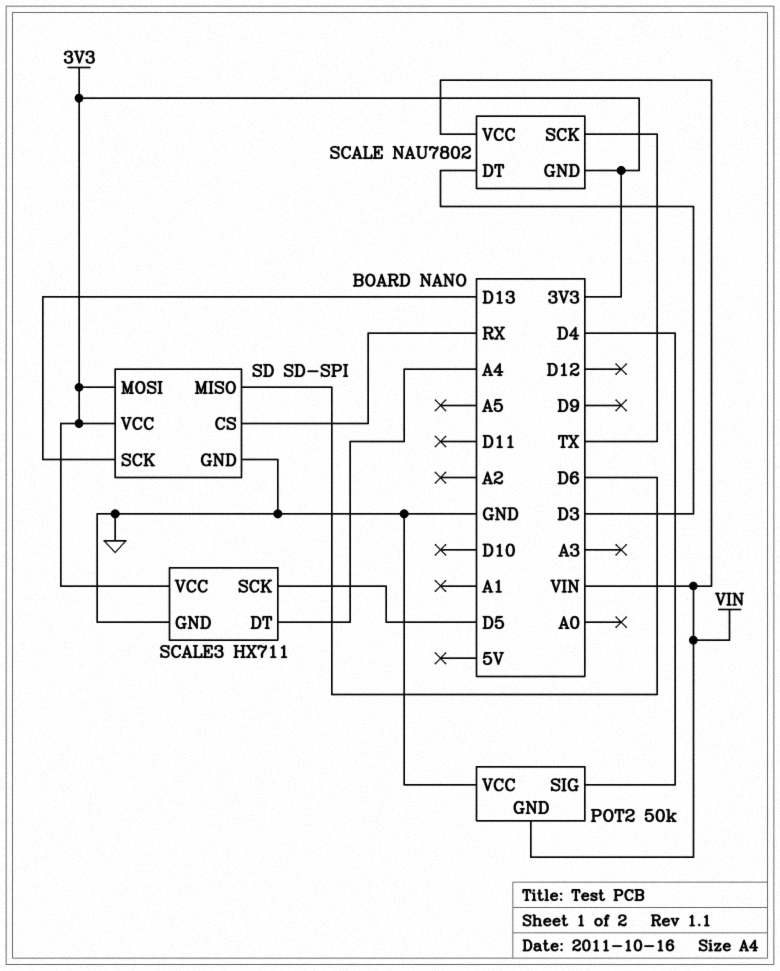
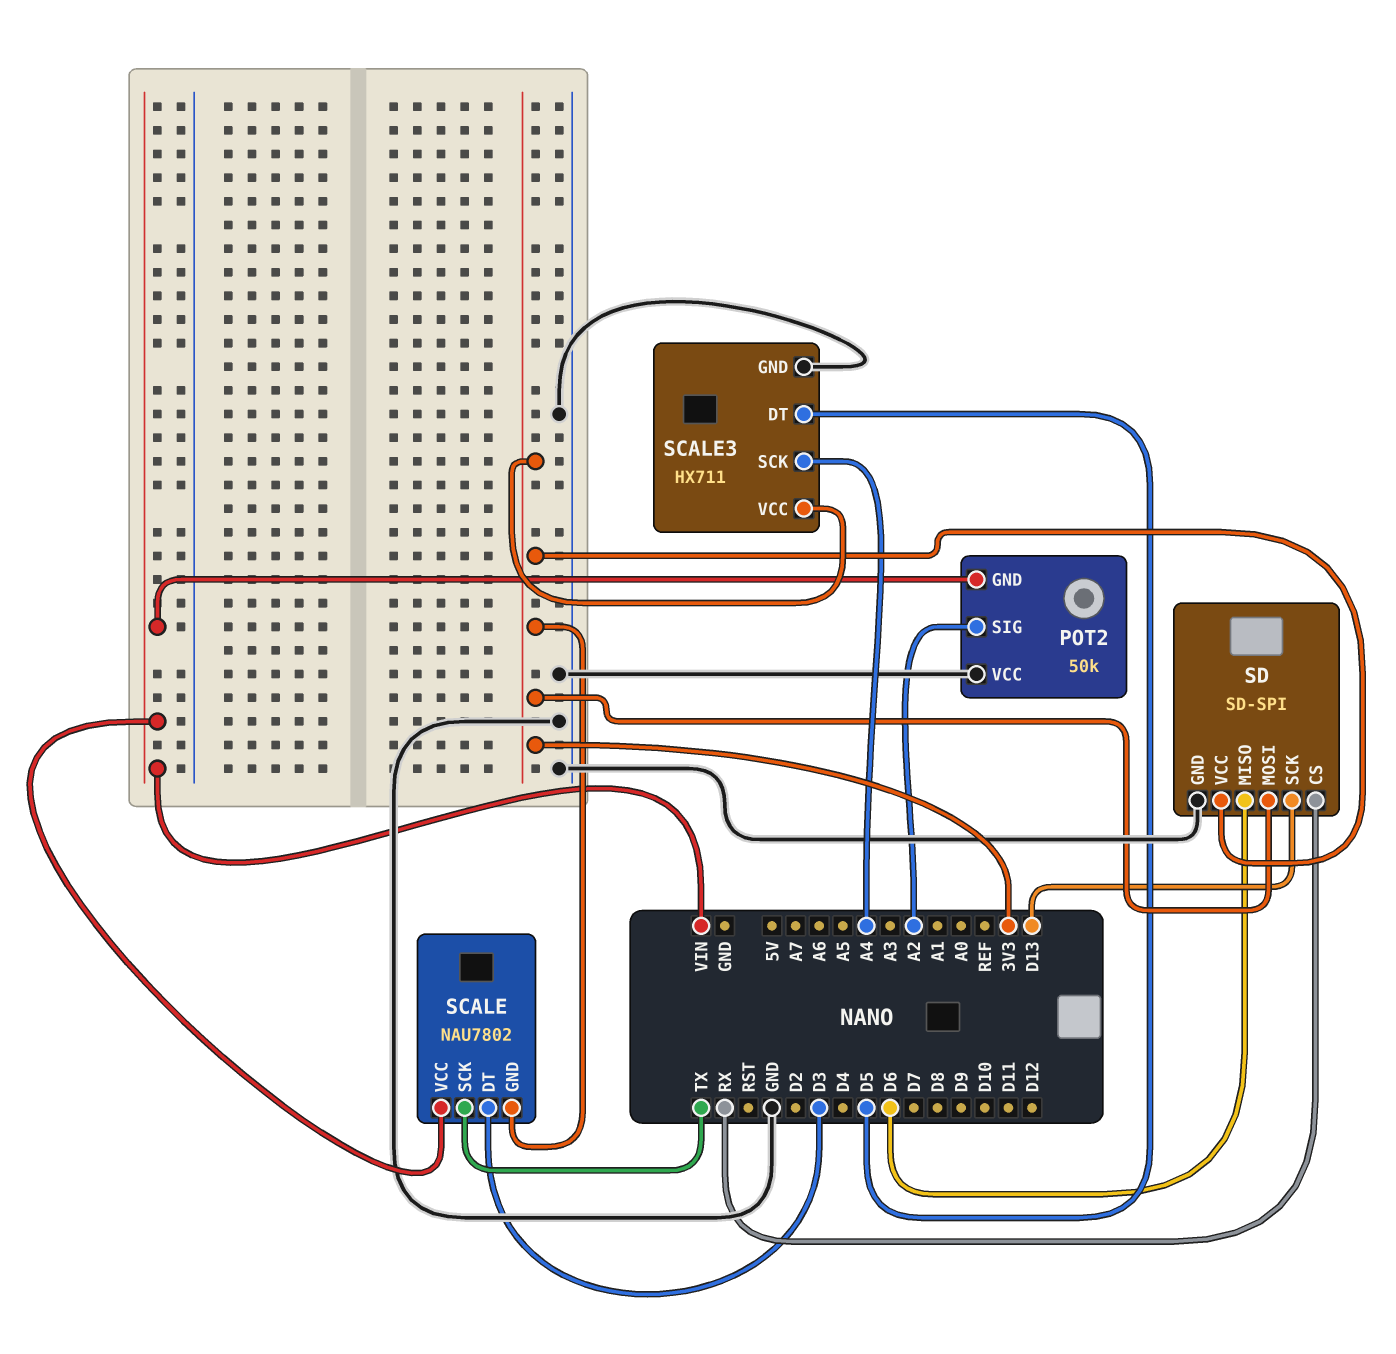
POT2 pin SIG: D4 -> A2
SCALE3 pin DT: A4 -> D5
SCALE3 pin SCK: D5 -> A4

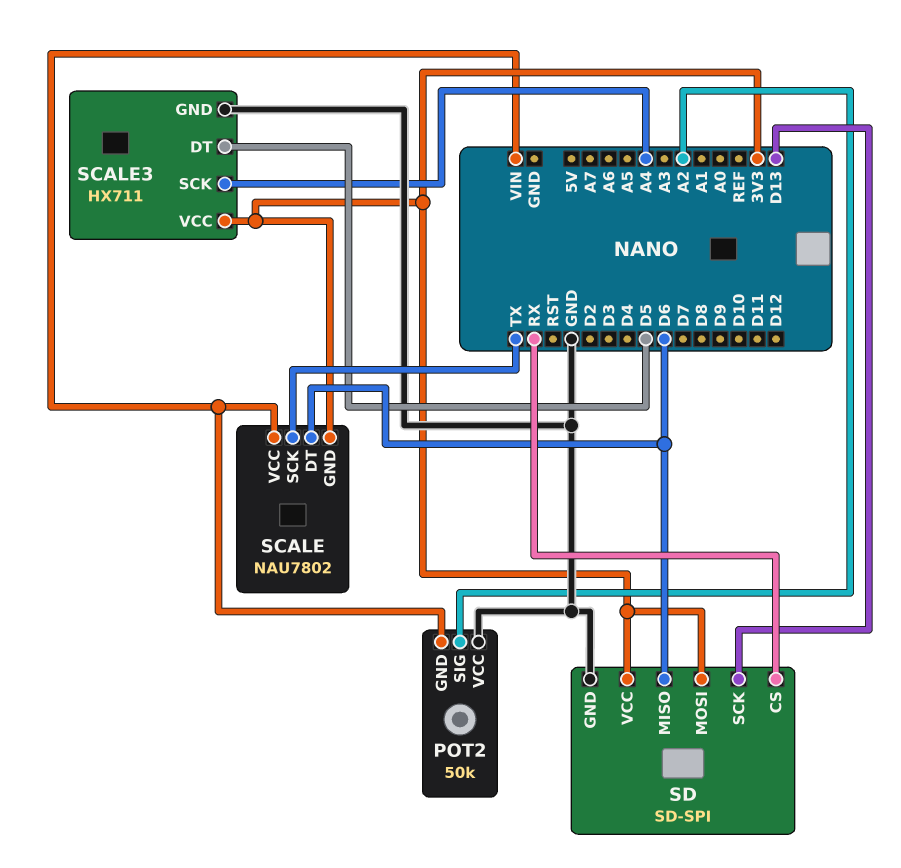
SCALE pin DT: D3 -> D6

